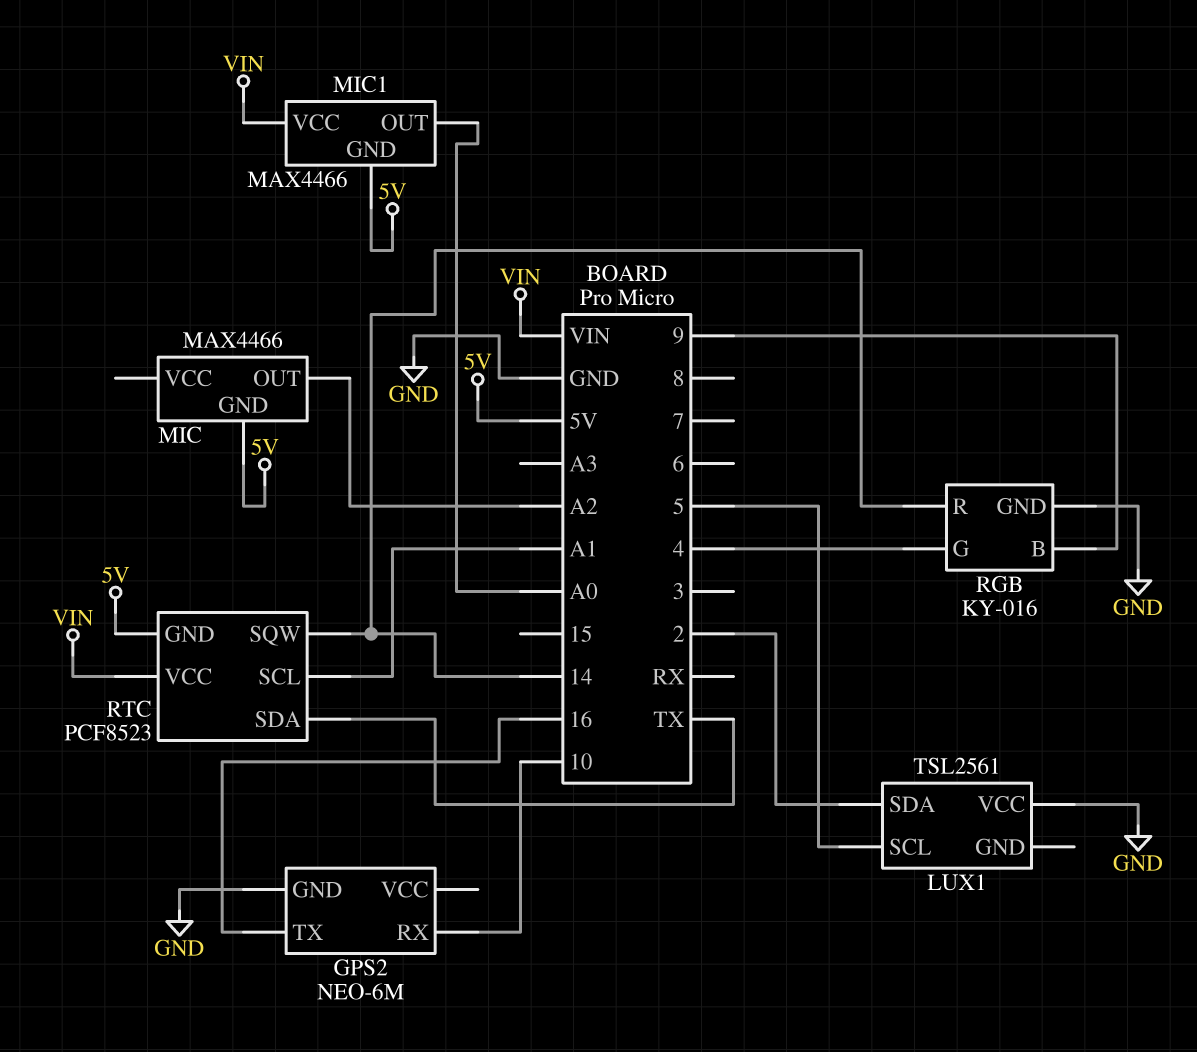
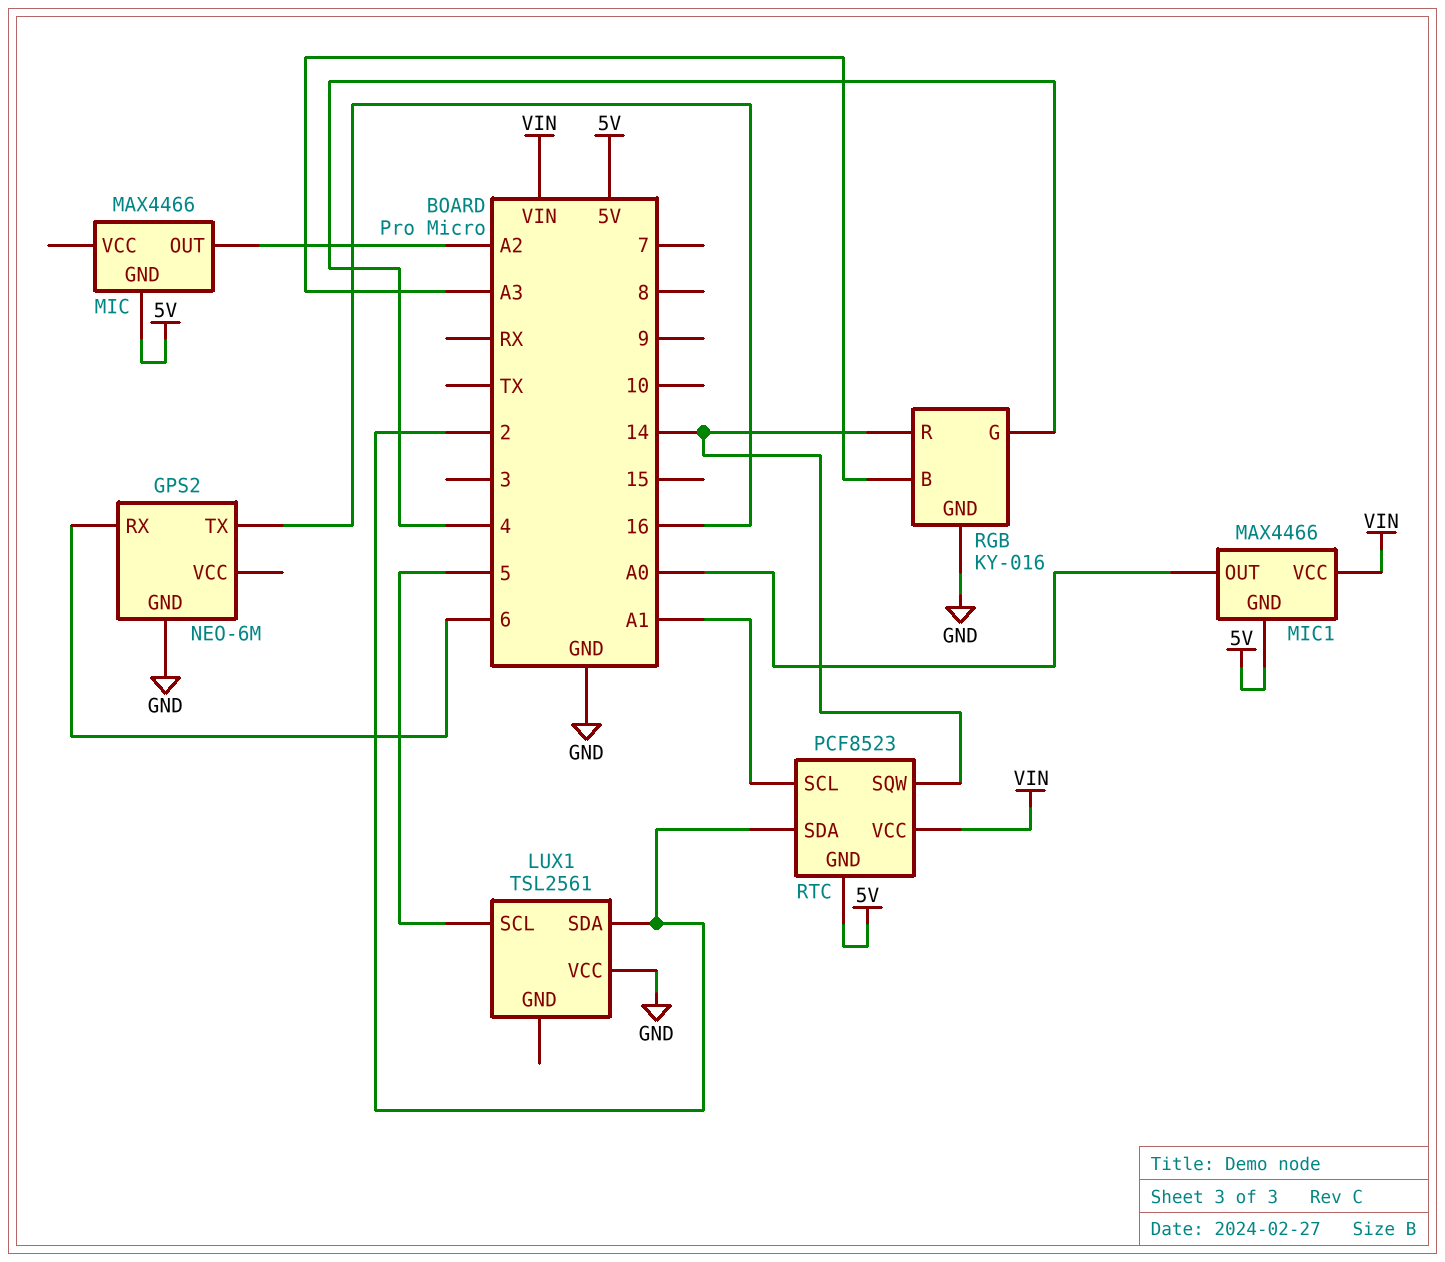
GPS2 pin RX: 10 -> 6
RGB pin B: 9 -> A3
RTC pin SDA: TX -> 2

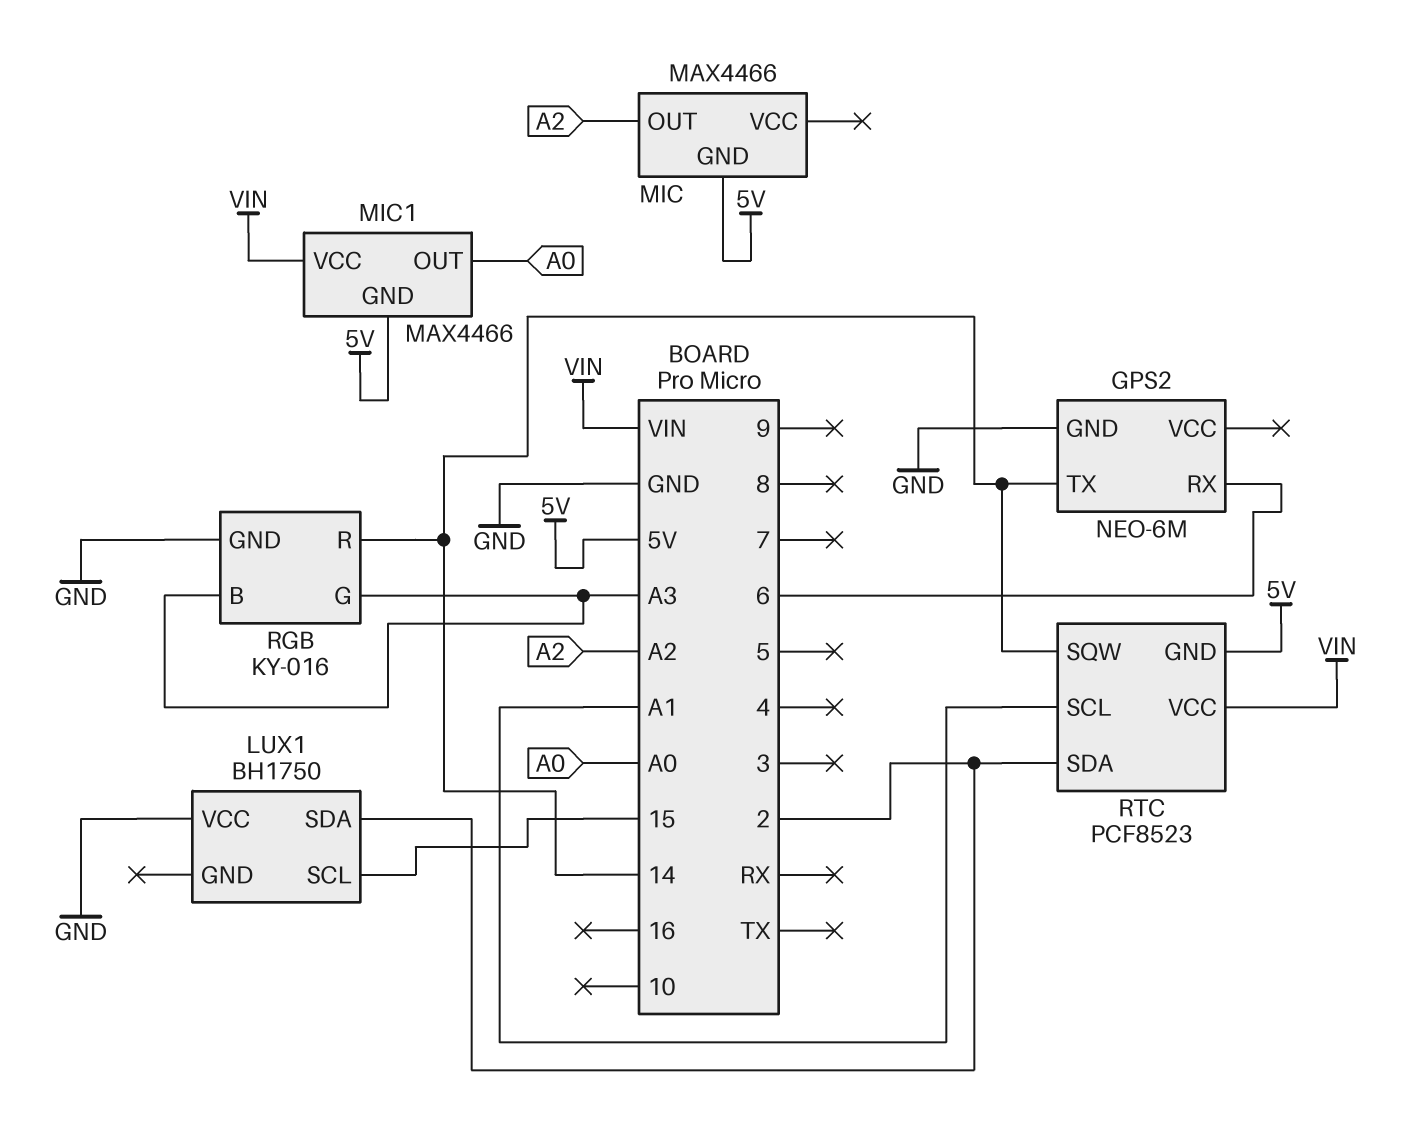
GPS2 pin TX: 16 -> 14
LUX1: TSL2561 -> BH1750
LUX1 pin SCL: 5 -> 15
RGB pin G: 4 -> A3

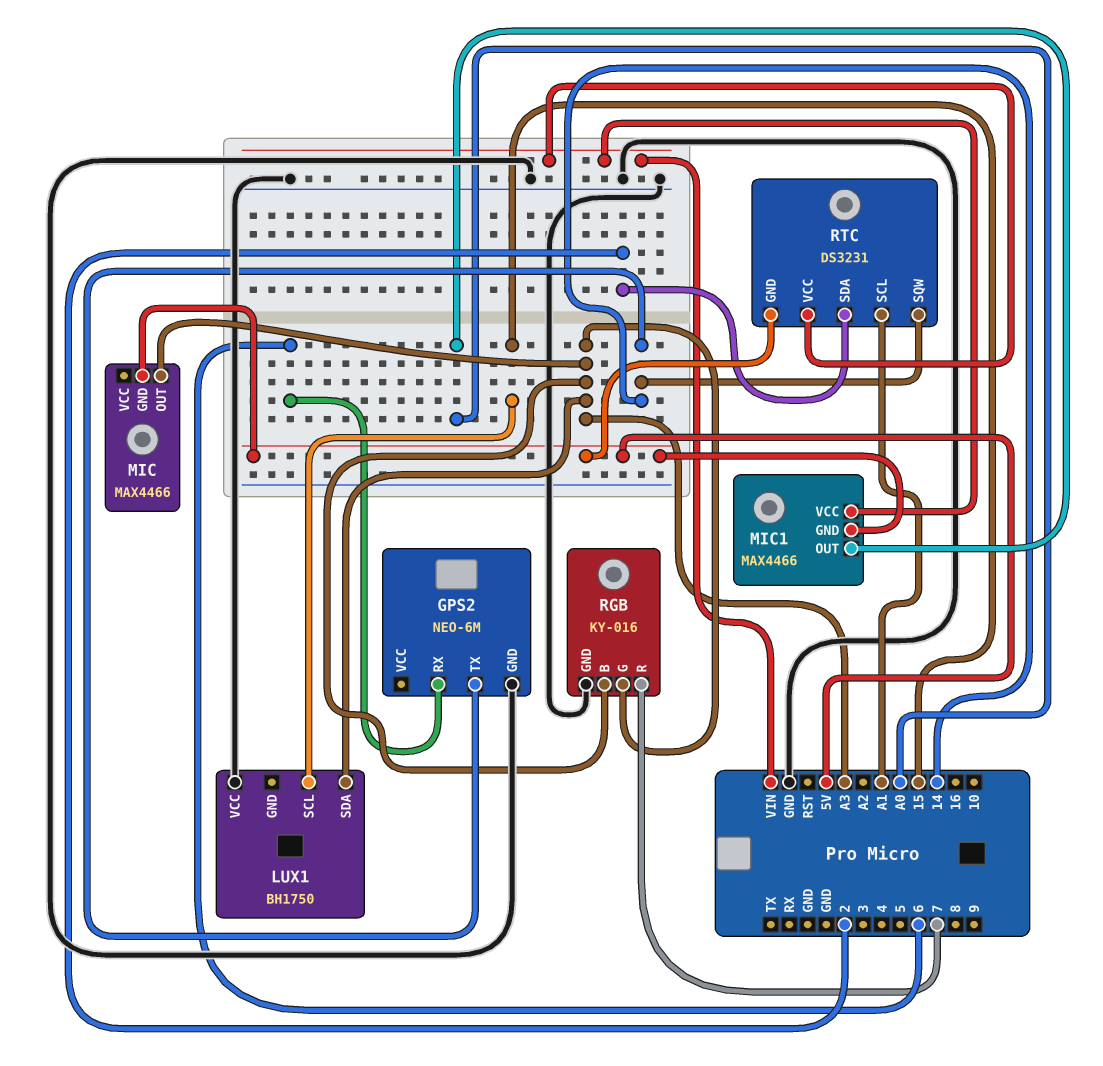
LUX1 pin SDA: 2 -> A3
MIC pin OUT: A2 -> A3
RGB pin R: 14 -> 7
RTC: PCF8523 -> DS3231

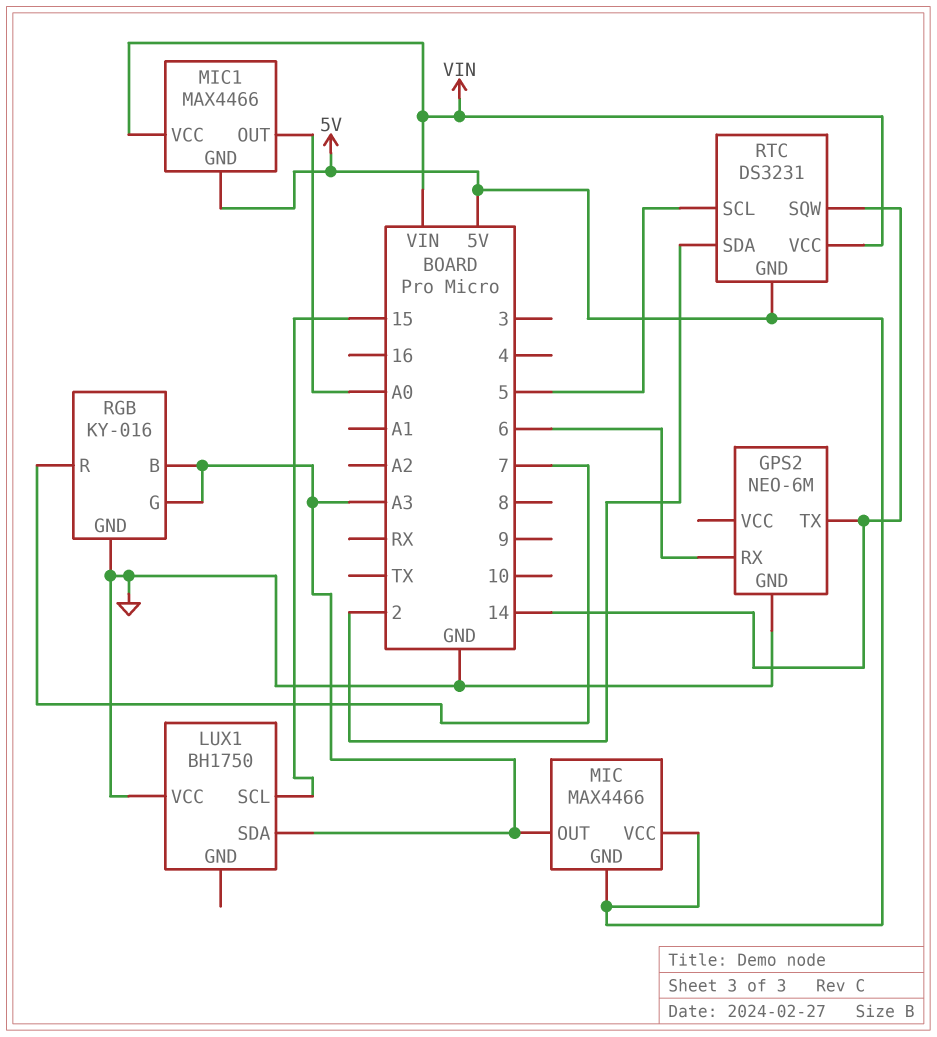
MIC pin VCC: none -> 5V
RTC pin SCL: A1 -> 5

